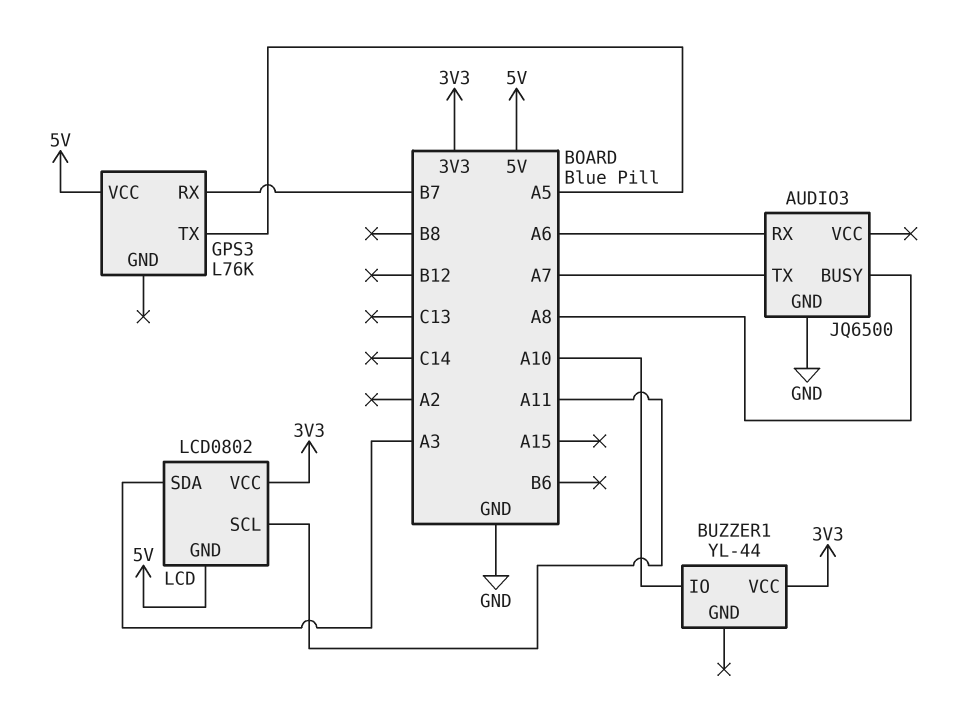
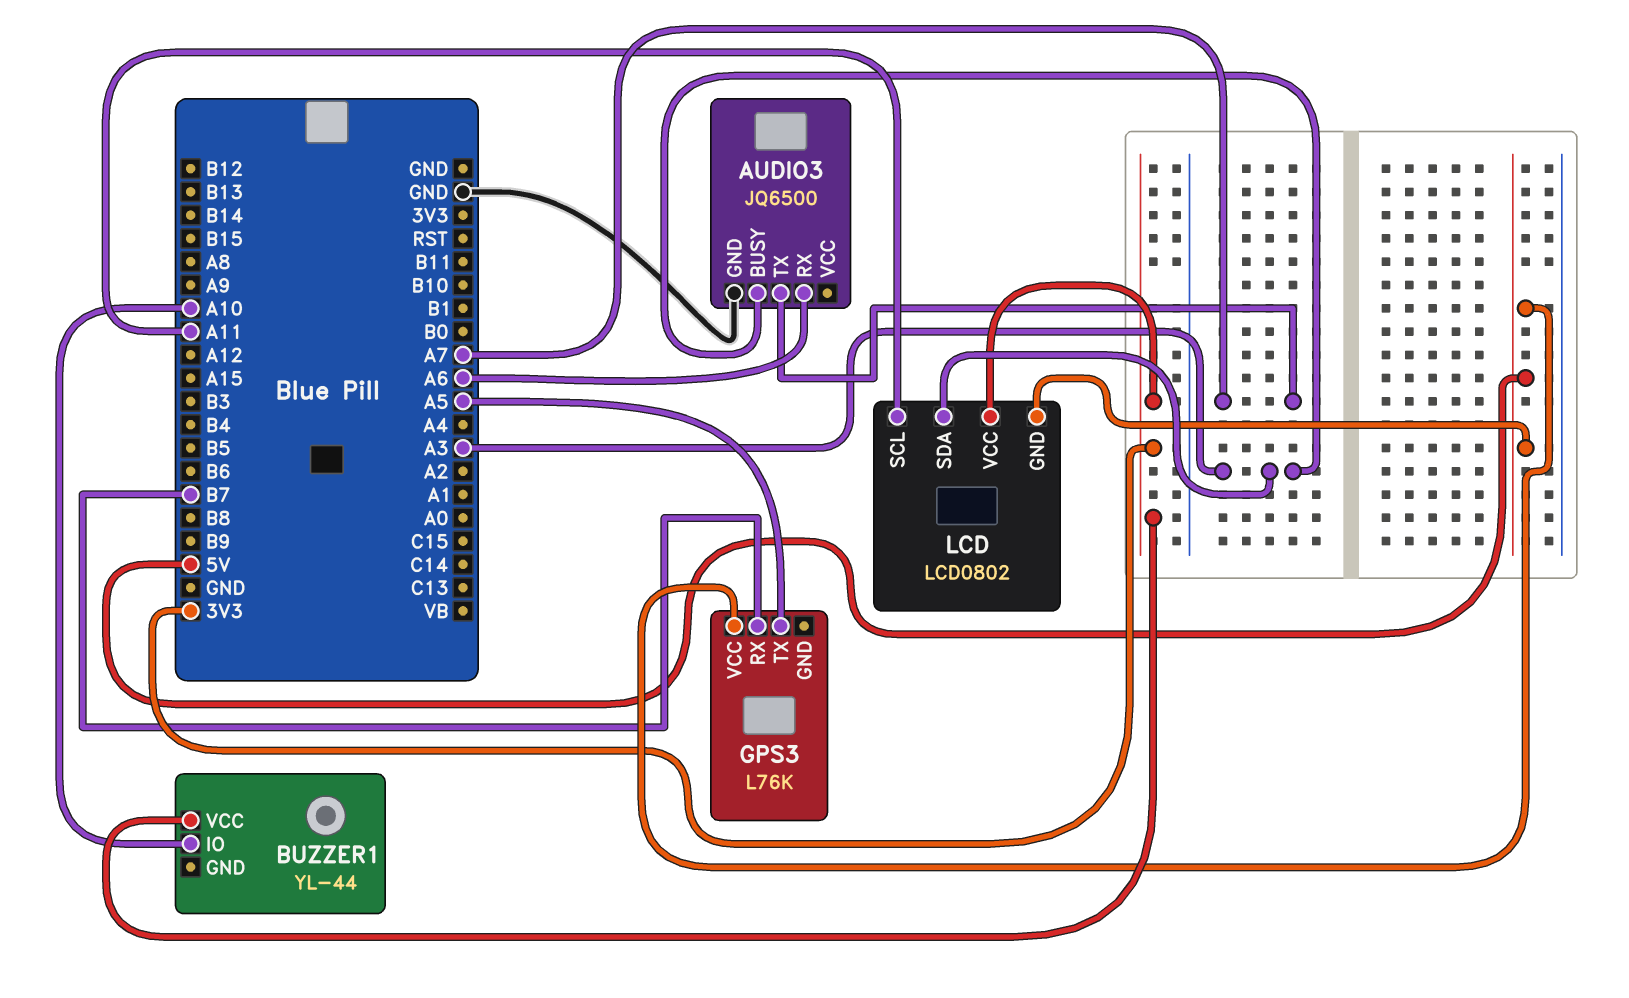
AUDIO3 pin BUSY: A8 -> A3

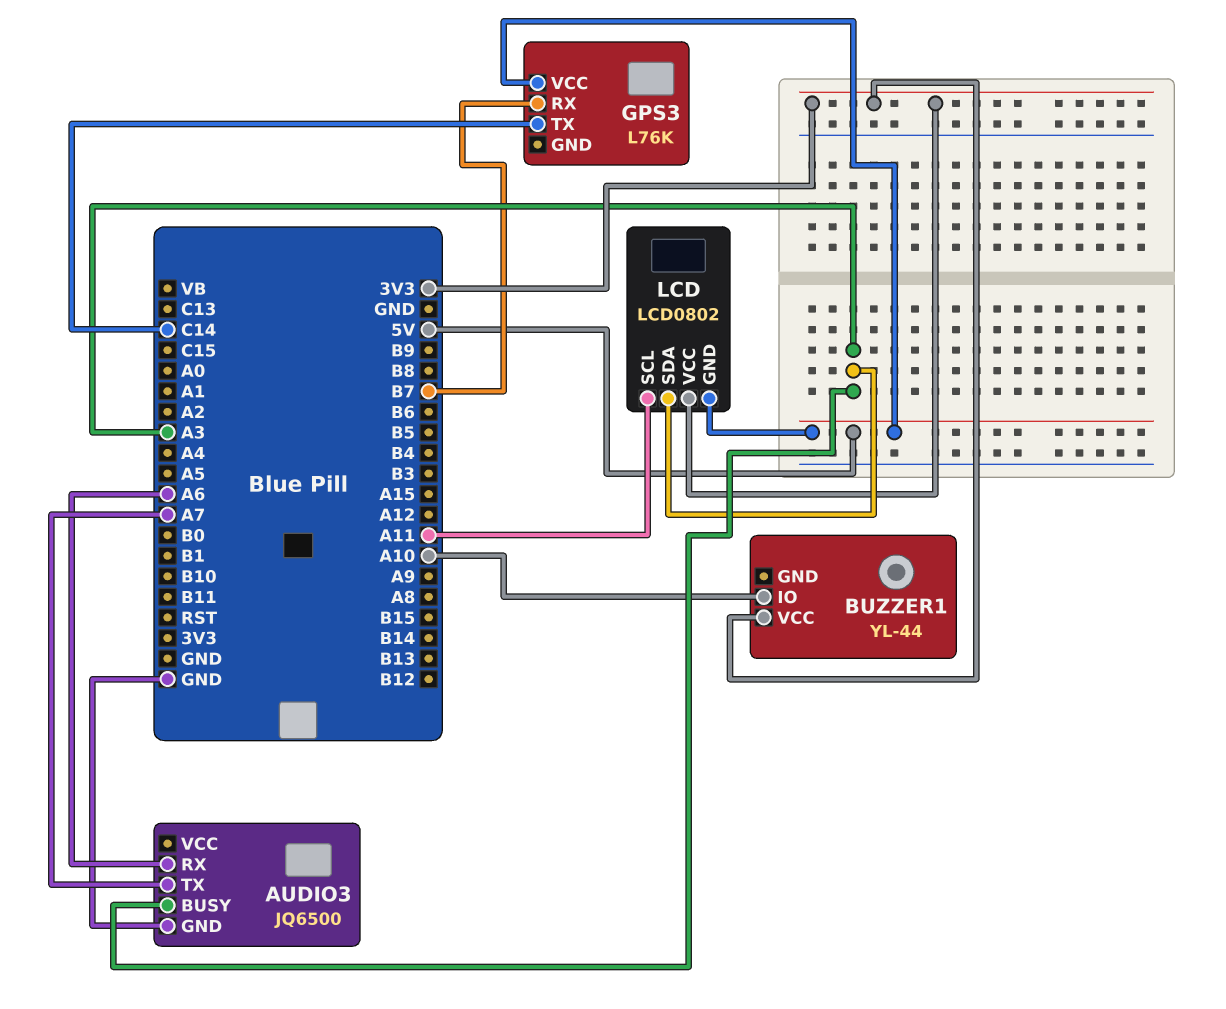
GPS3 pin TX: A5 -> C14

